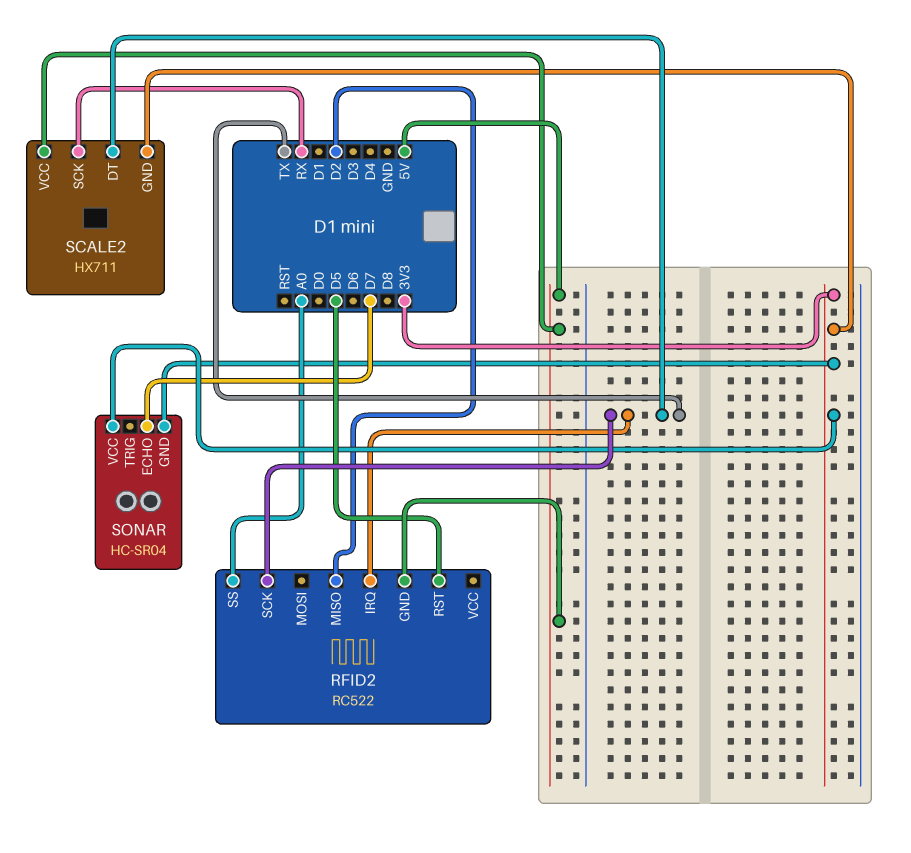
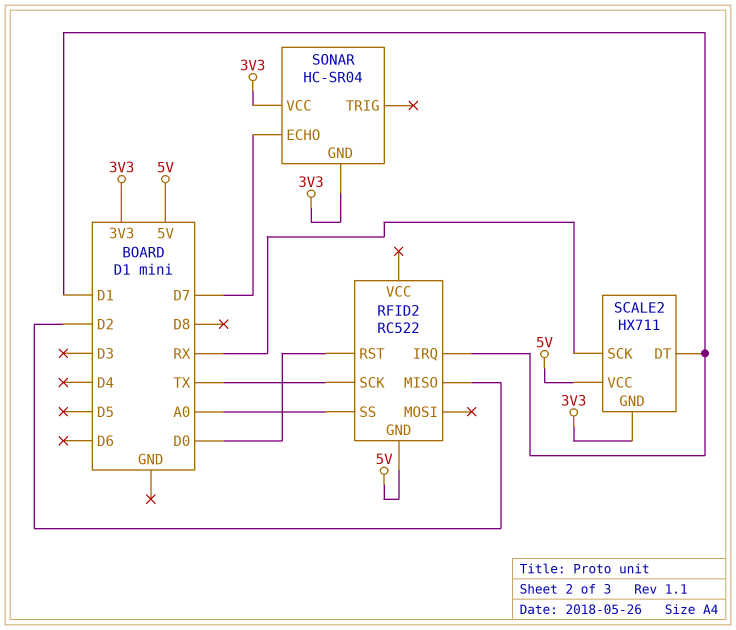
RFID2 pin IRQ: TX -> D1
RFID2 pin RST: D5 -> D0
SCALE2 pin DT: TX -> D1

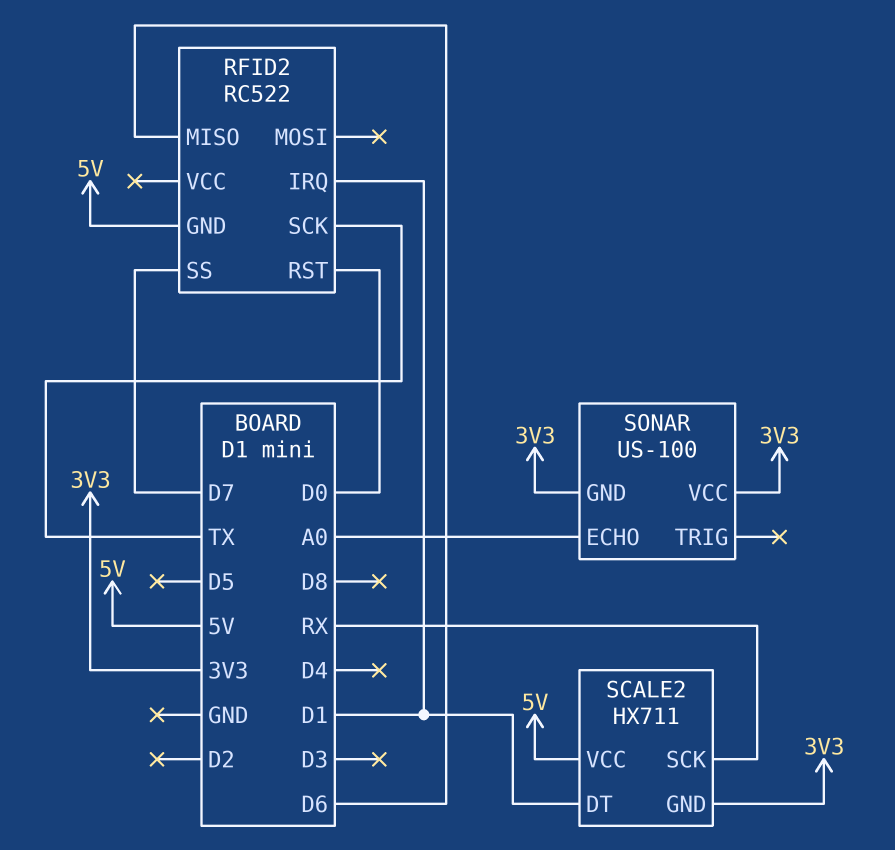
RFID2 pin MISO: D2 -> D6
RFID2 pin SS: A0 -> D7
SONAR: HC-SR04 -> US-100
SONAR pin ECHO: D7 -> A0

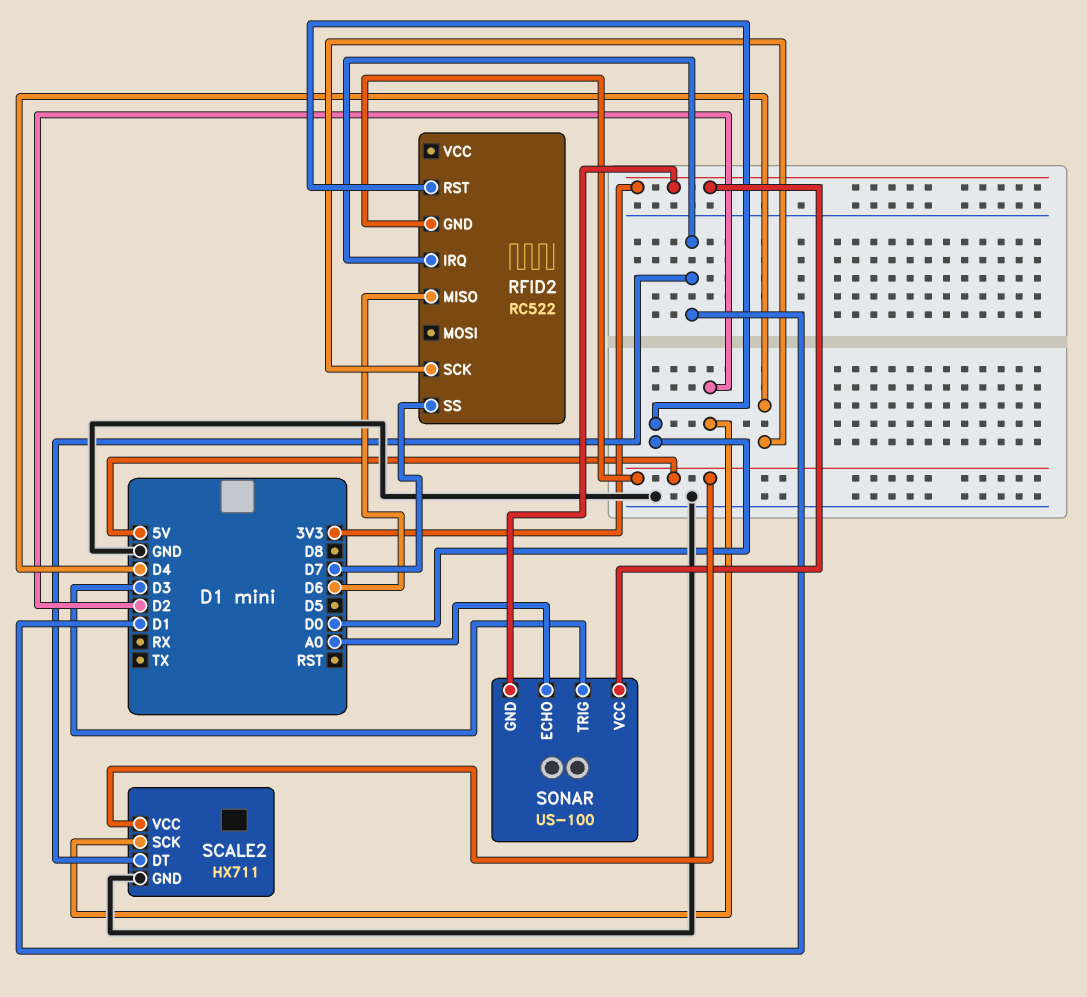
RFID2 pin SCK: TX -> D4
SCALE2 pin GND: 3V3 -> GND
SCALE2 pin SCK: RX -> D2
SONAR pin TRIG: none -> D3

